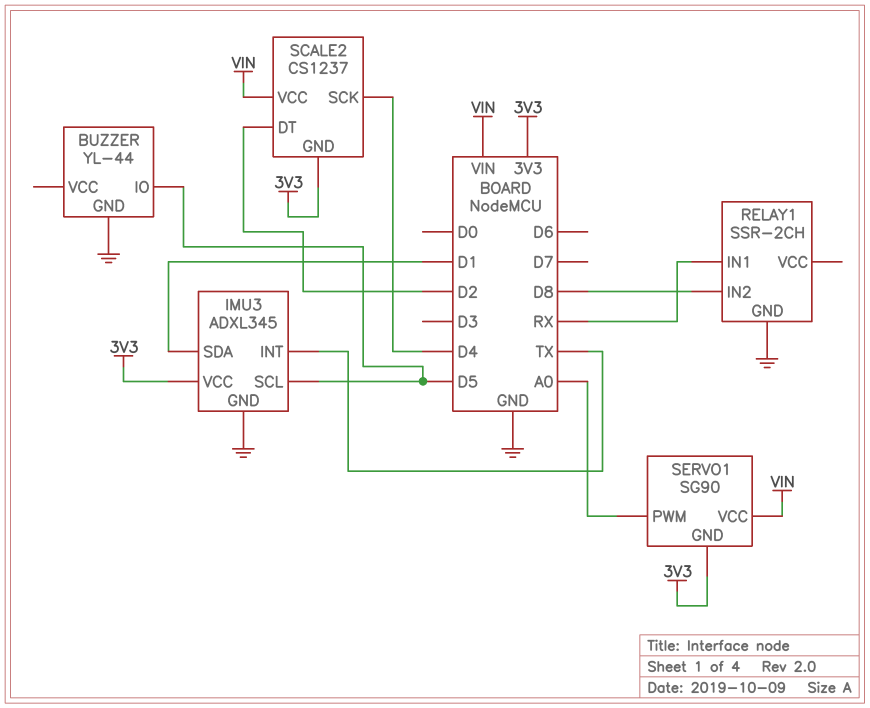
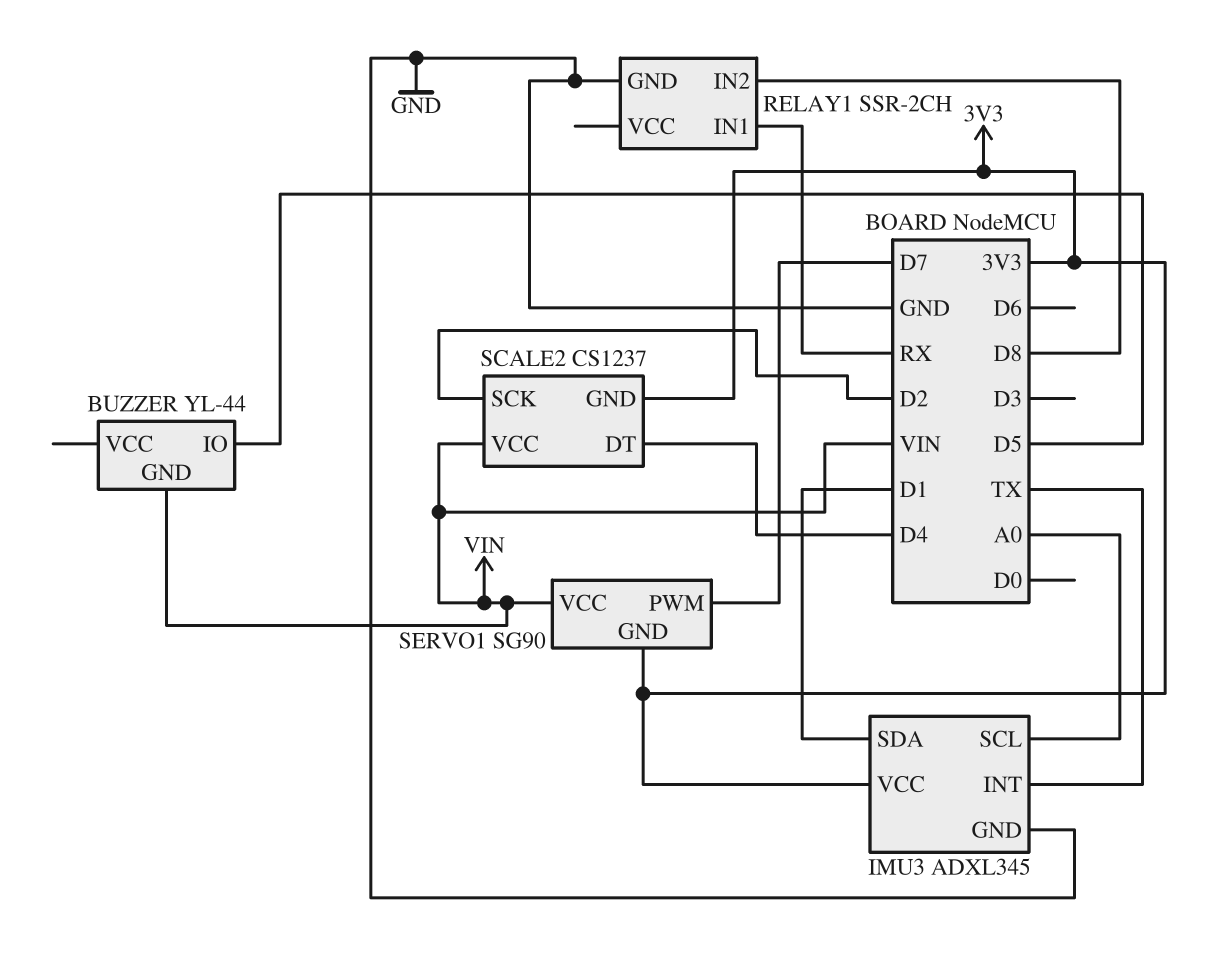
BUZZER pin GND: GND -> VIN
IMU3 pin SCL: D5 -> A0
SCALE2 pin DT: D2 -> D4
SCALE2 pin SCK: D4 -> D2
SERVO1 pin PWM: A0 -> D7

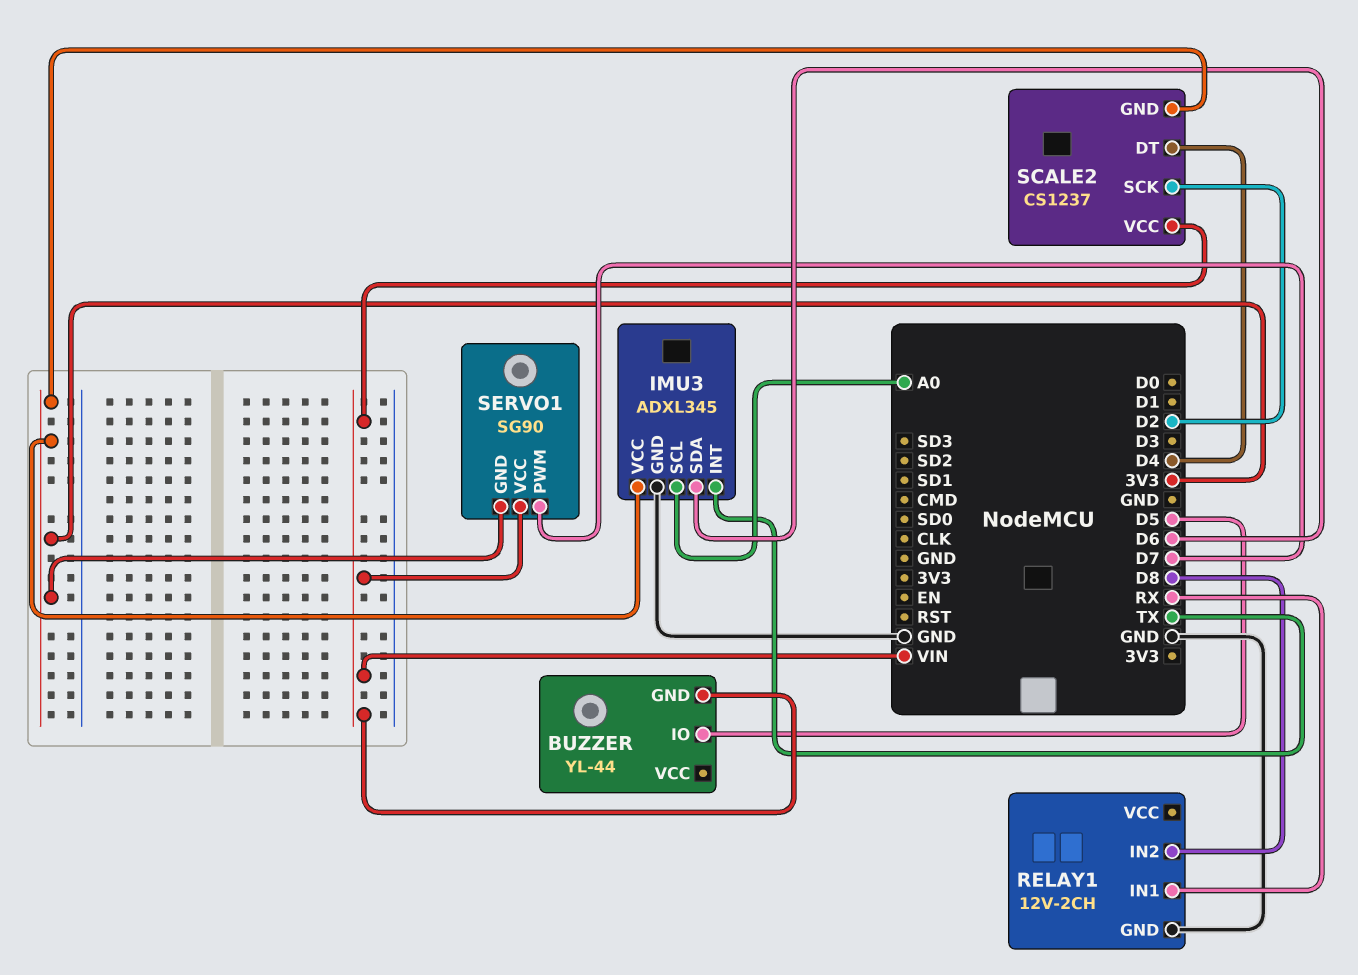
IMU3 pin SDA: D1 -> D6
RELAY1: SSR-2CH -> 12V-2CH

